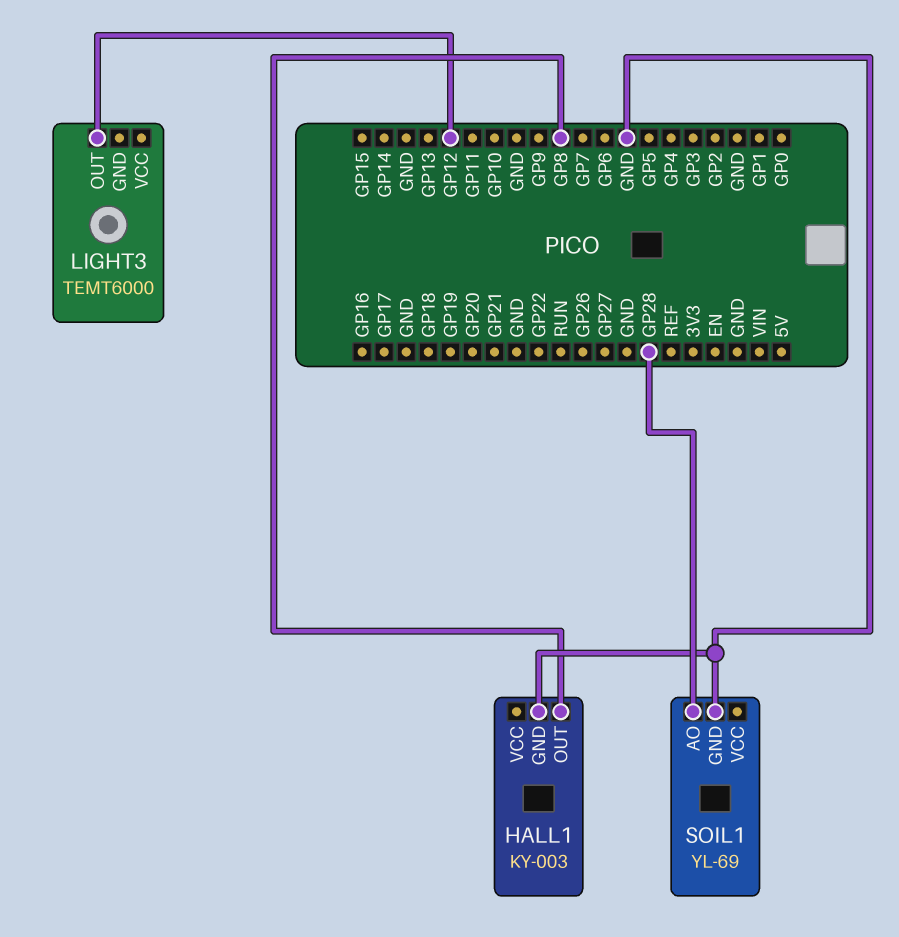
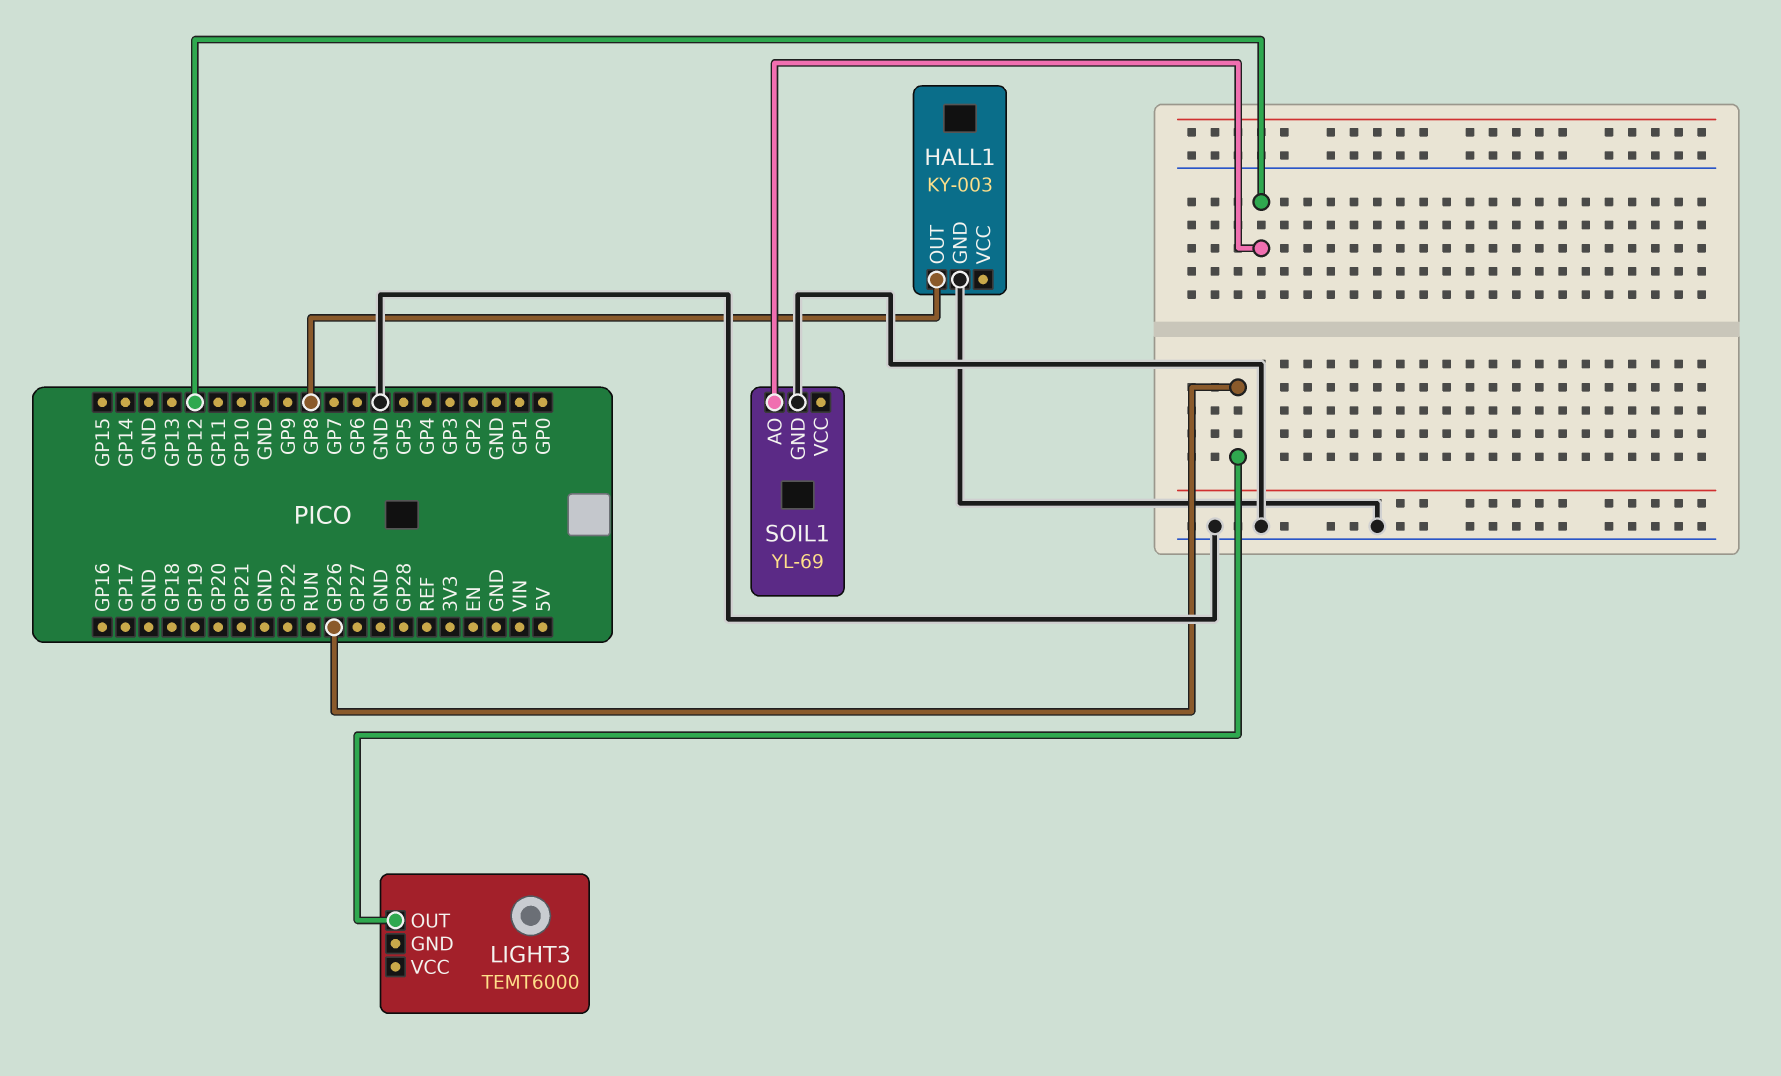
LIGHT3 pin OUT: GP12 -> GP26
SOIL1 pin AO: GP28 -> GP12

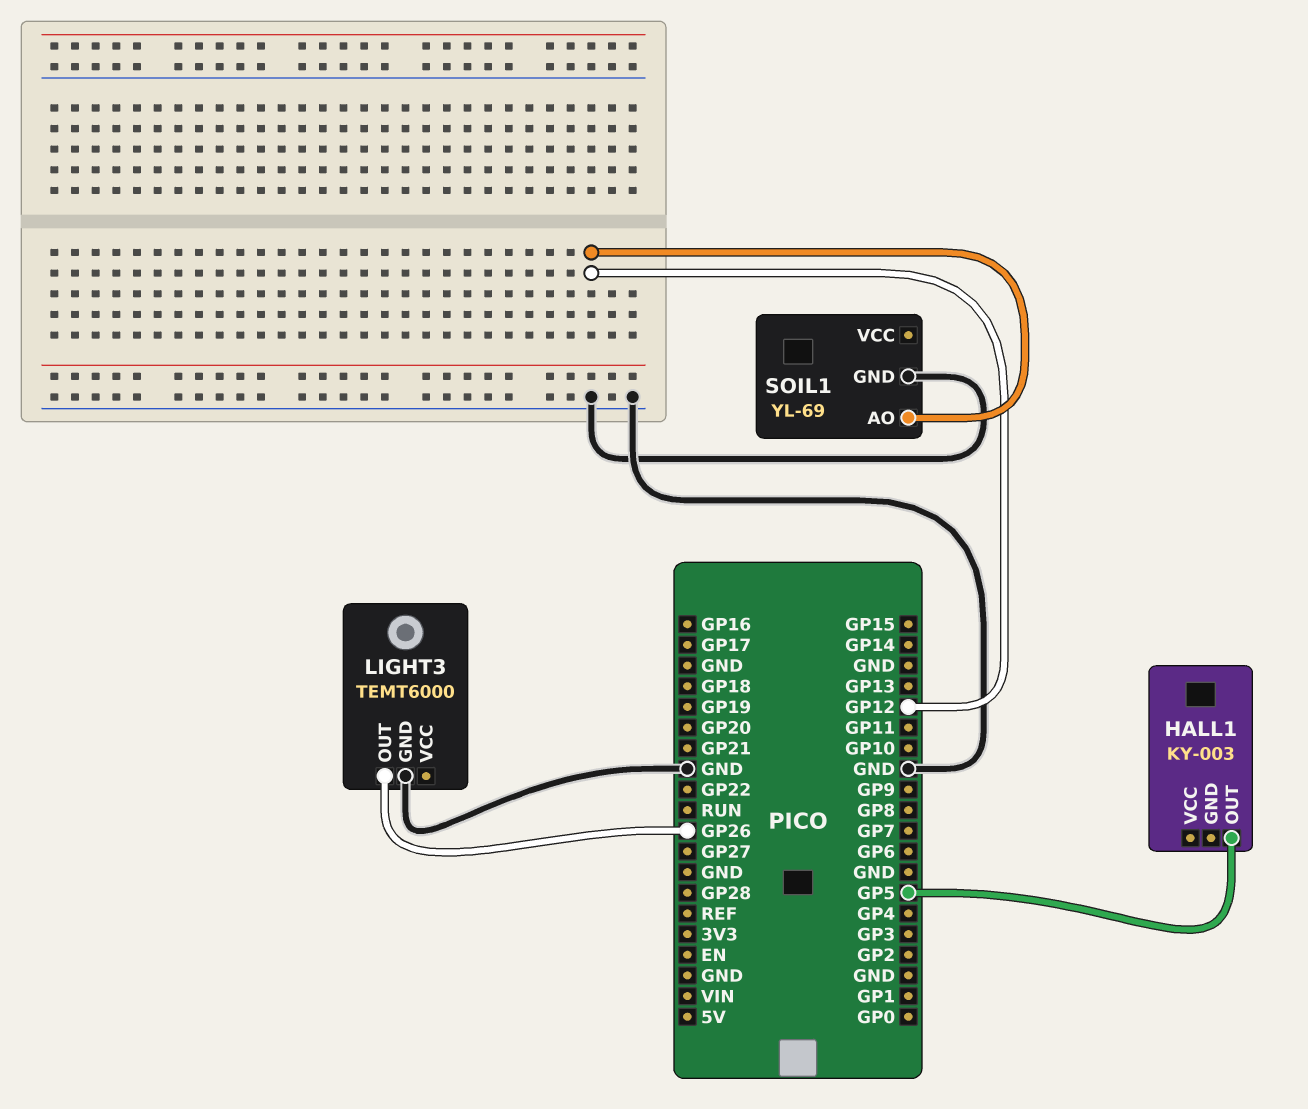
HALL1 pin GND: GND -> none
HALL1 pin OUT: GP8 -> GP5
LIGHT3 pin GND: none -> GND

